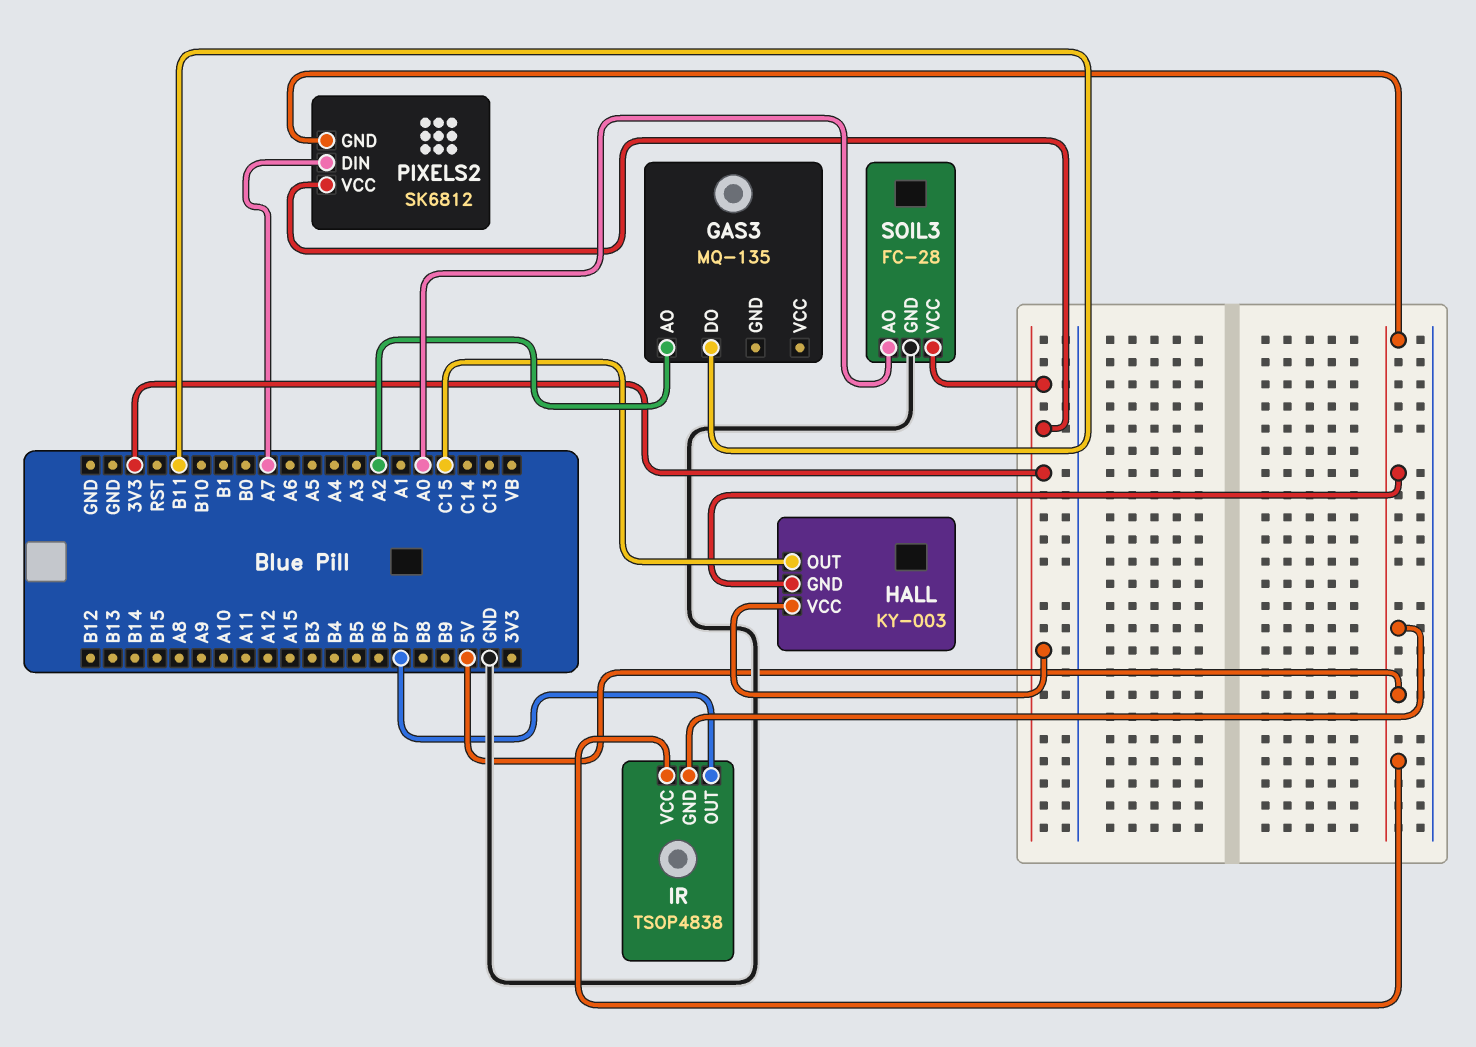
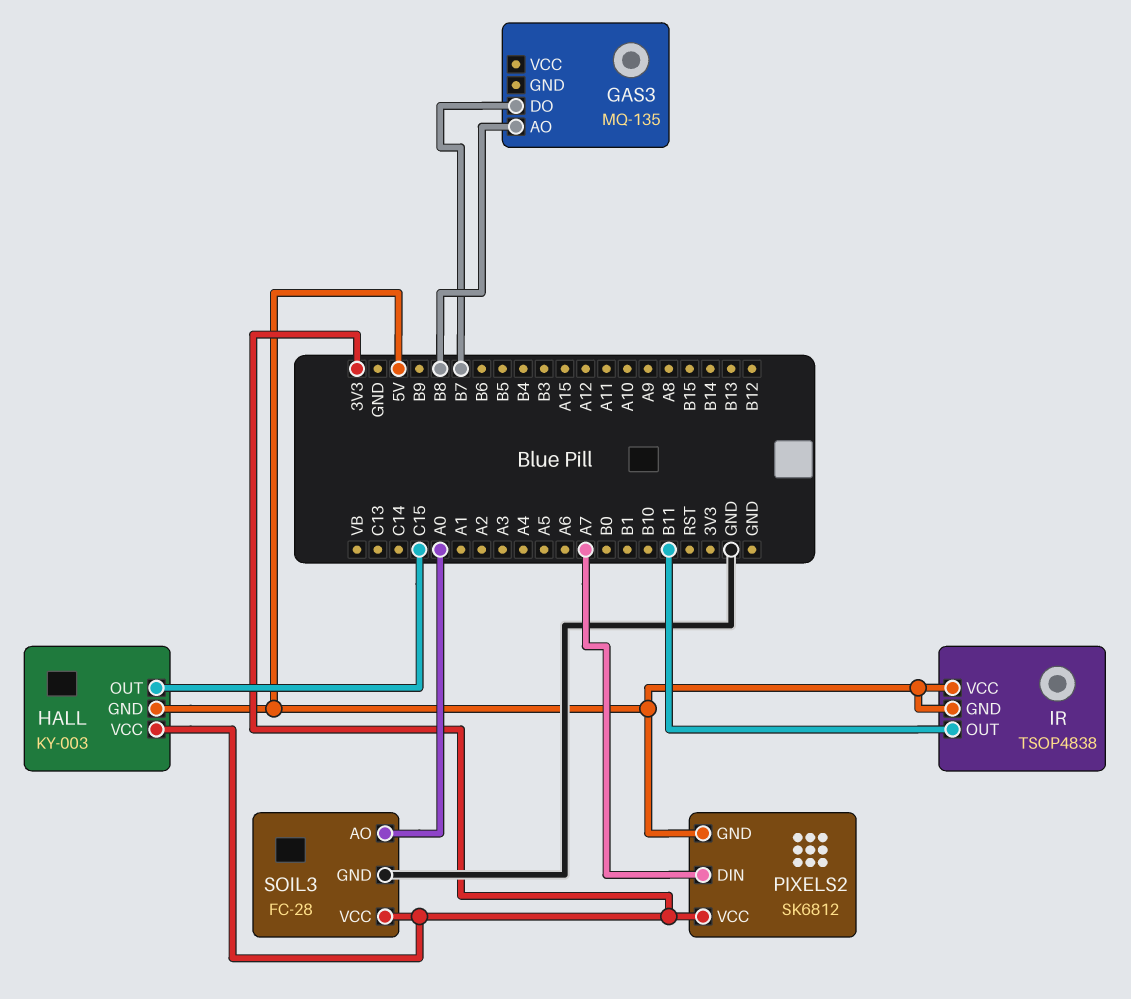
GAS3 pin AO: A2 -> B8
GAS3 pin DO: B11 -> B7
IR pin OUT: B7 -> B11

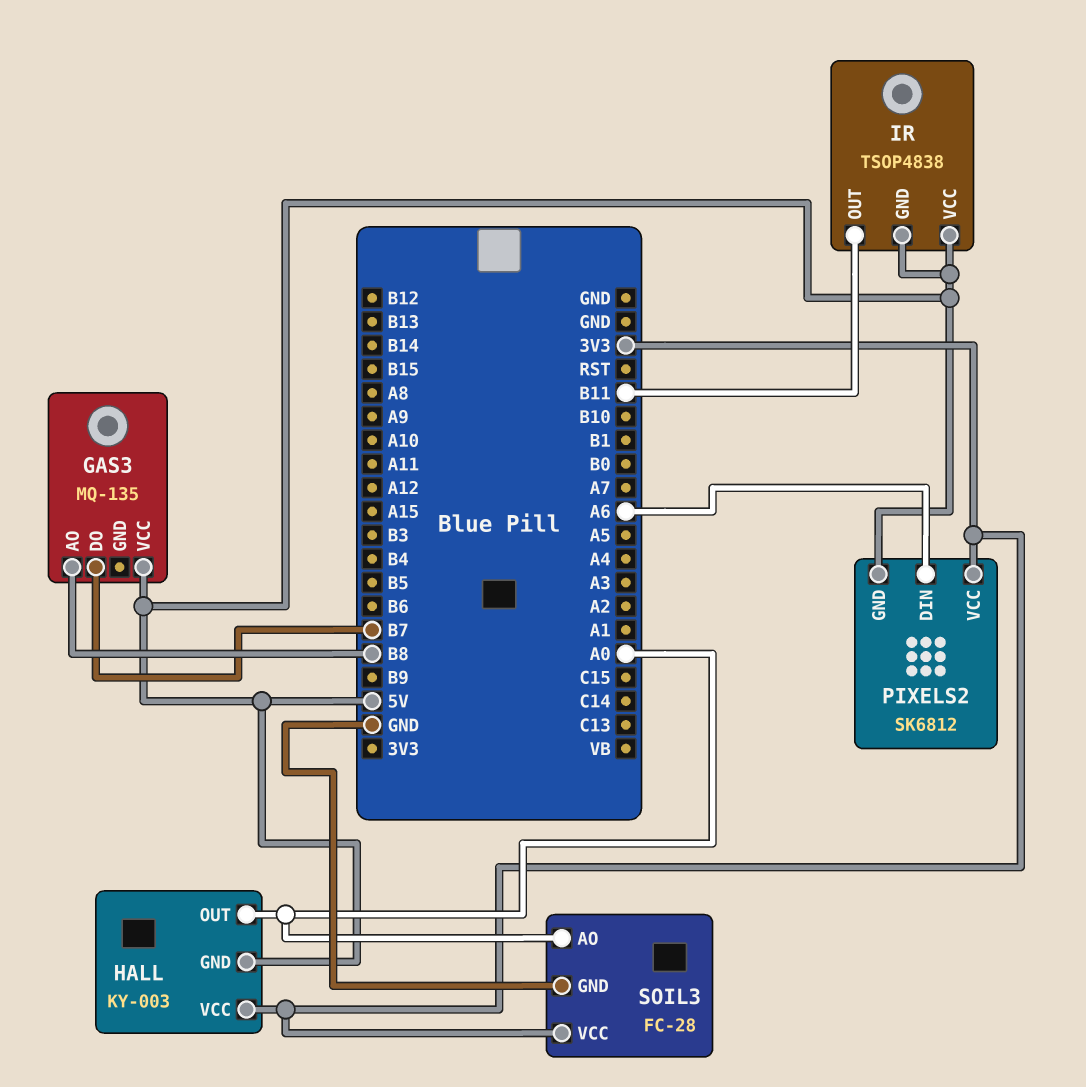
GAS3 pin VCC: none -> 5V
HALL pin OUT: C15 -> A0
PIXELS2 pin DIN: A7 -> A6

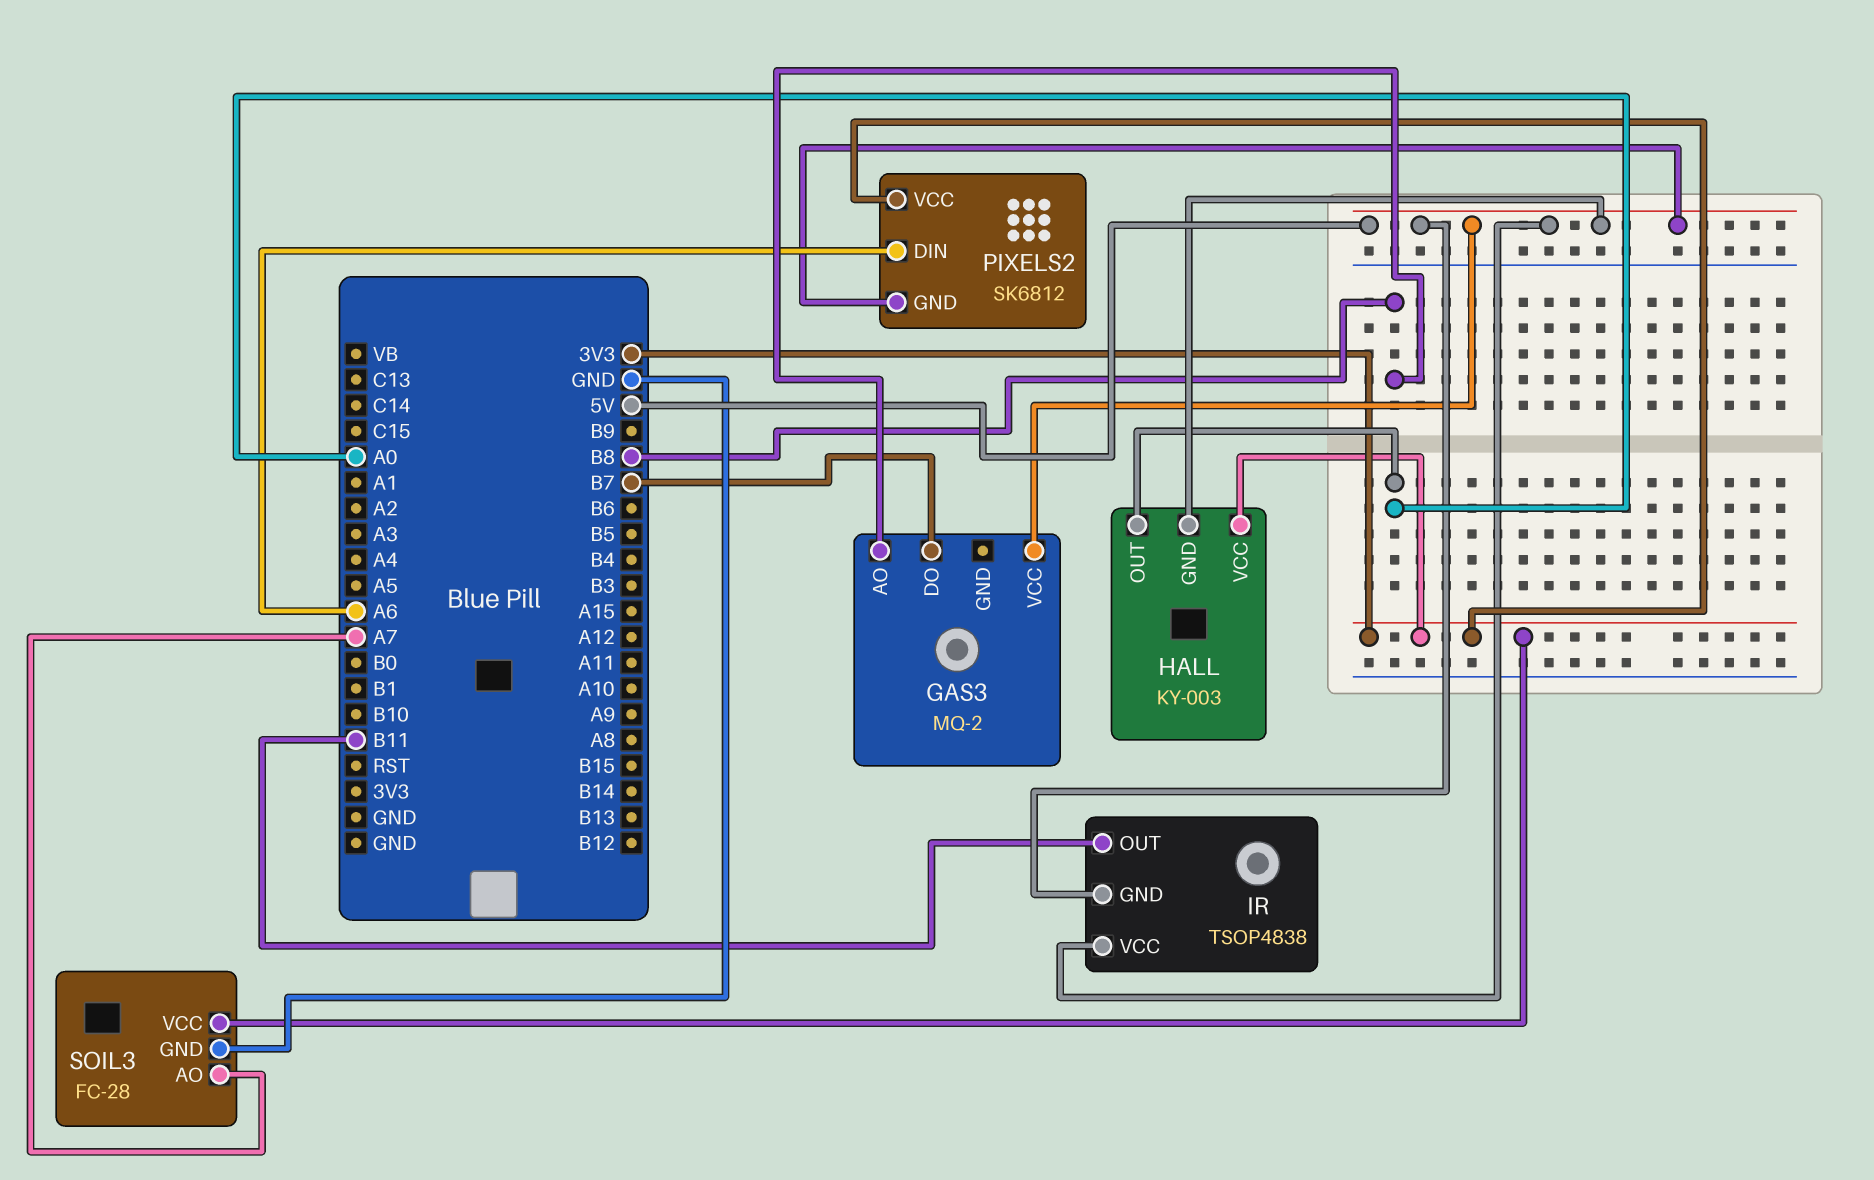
GAS3: MQ-135 -> MQ-2
SOIL3 pin AO: A0 -> A7

